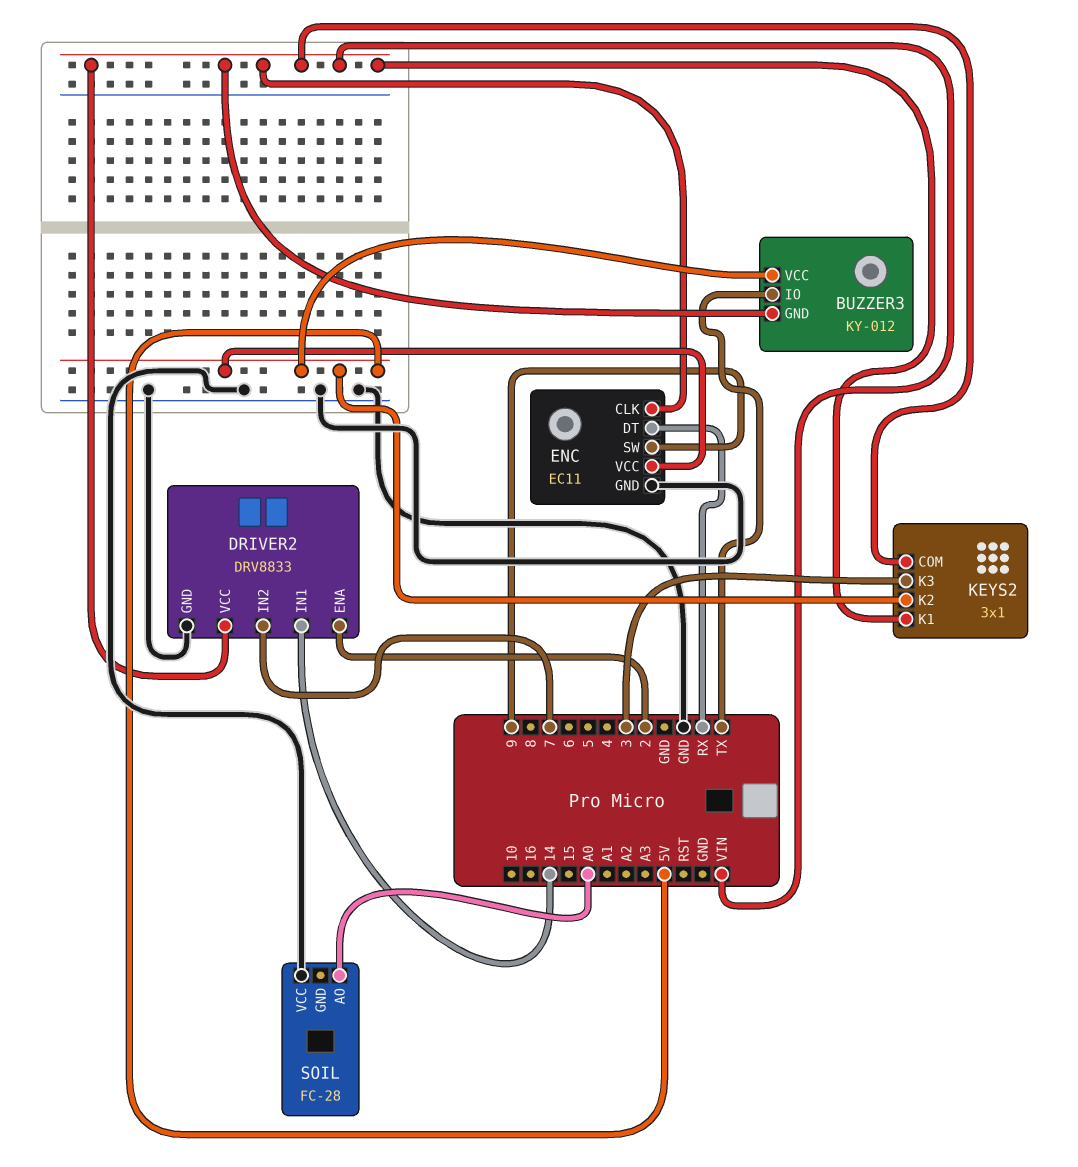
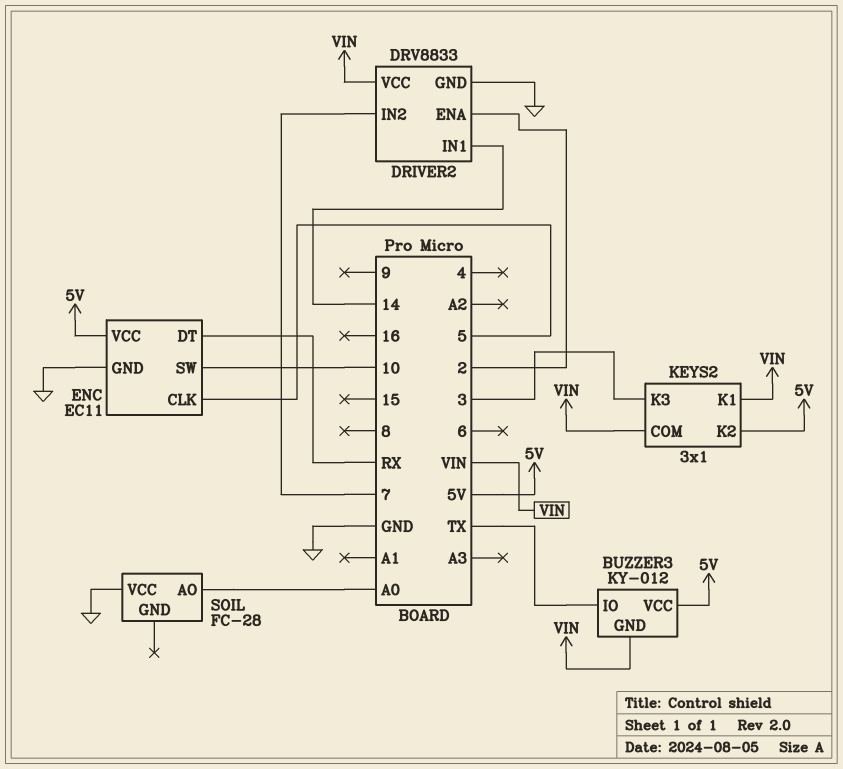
ENC pin CLK: VIN -> 5
ENC pin SW: 9 -> 10

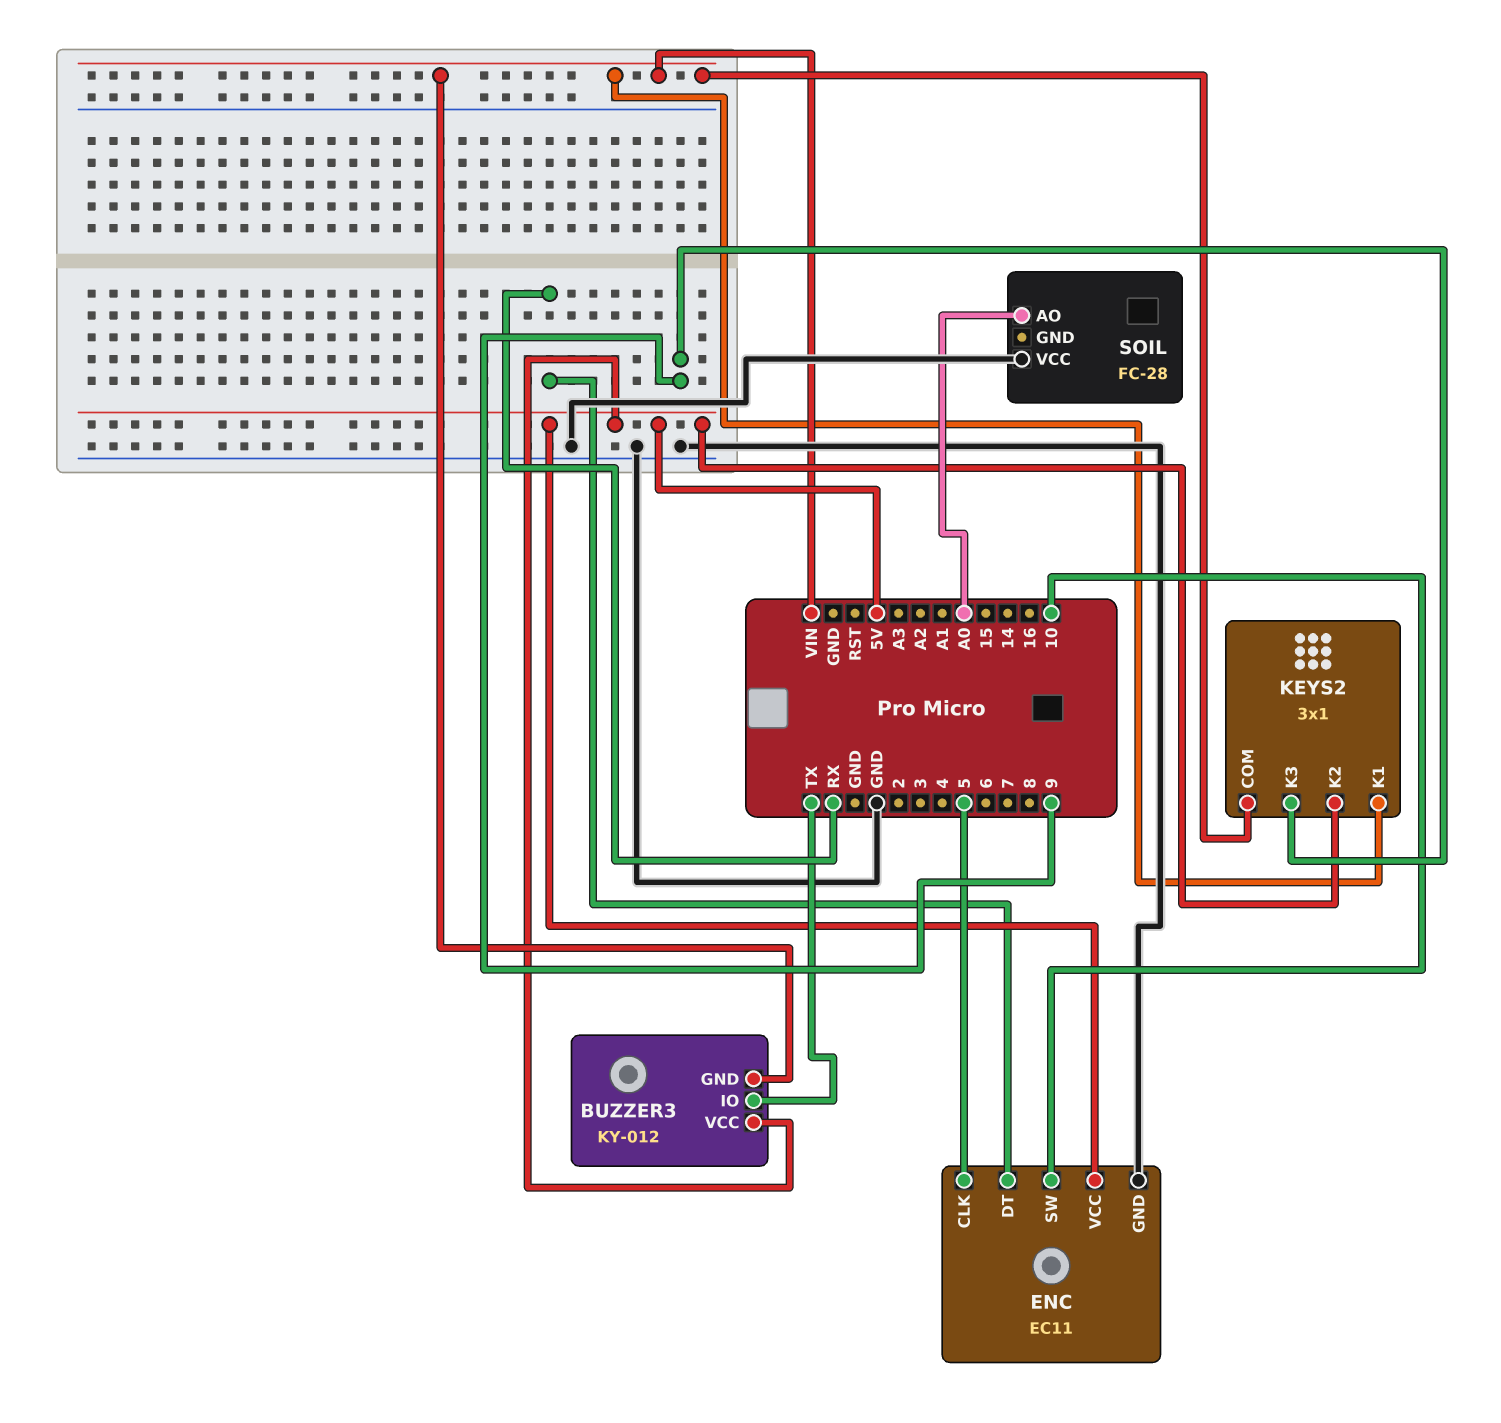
DRIVER2: DRV8833 -> none
DRIVER2 pin ENA: 2 -> none
DRIVER2 pin GND: GND -> none
DRIVER2 pin IN1: 14 -> none
DRIVER2 pin IN2: 7 -> none
DRIVER2 pin VCC: VIN -> none
KEYS2 pin K3: 3 -> 9

